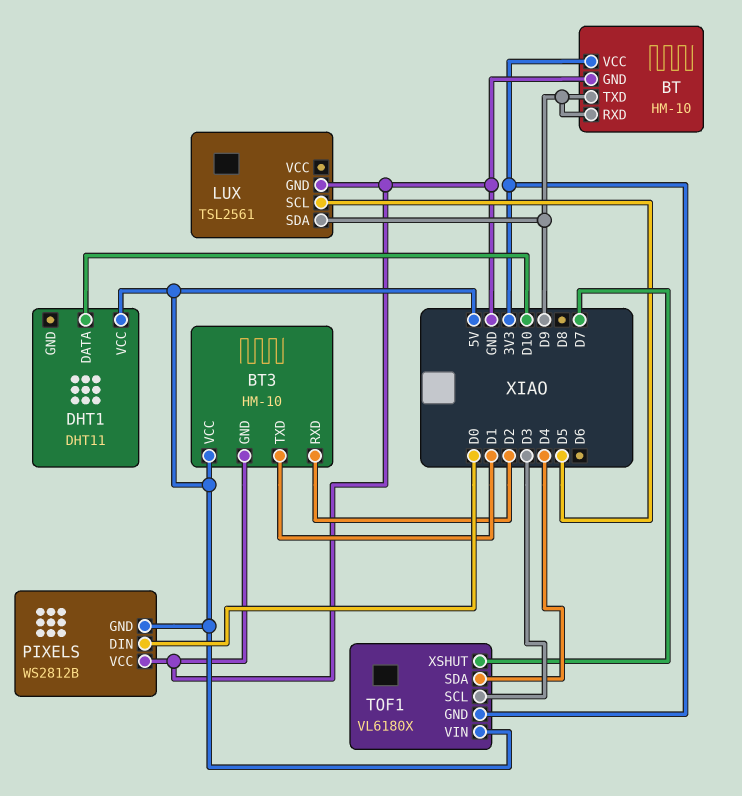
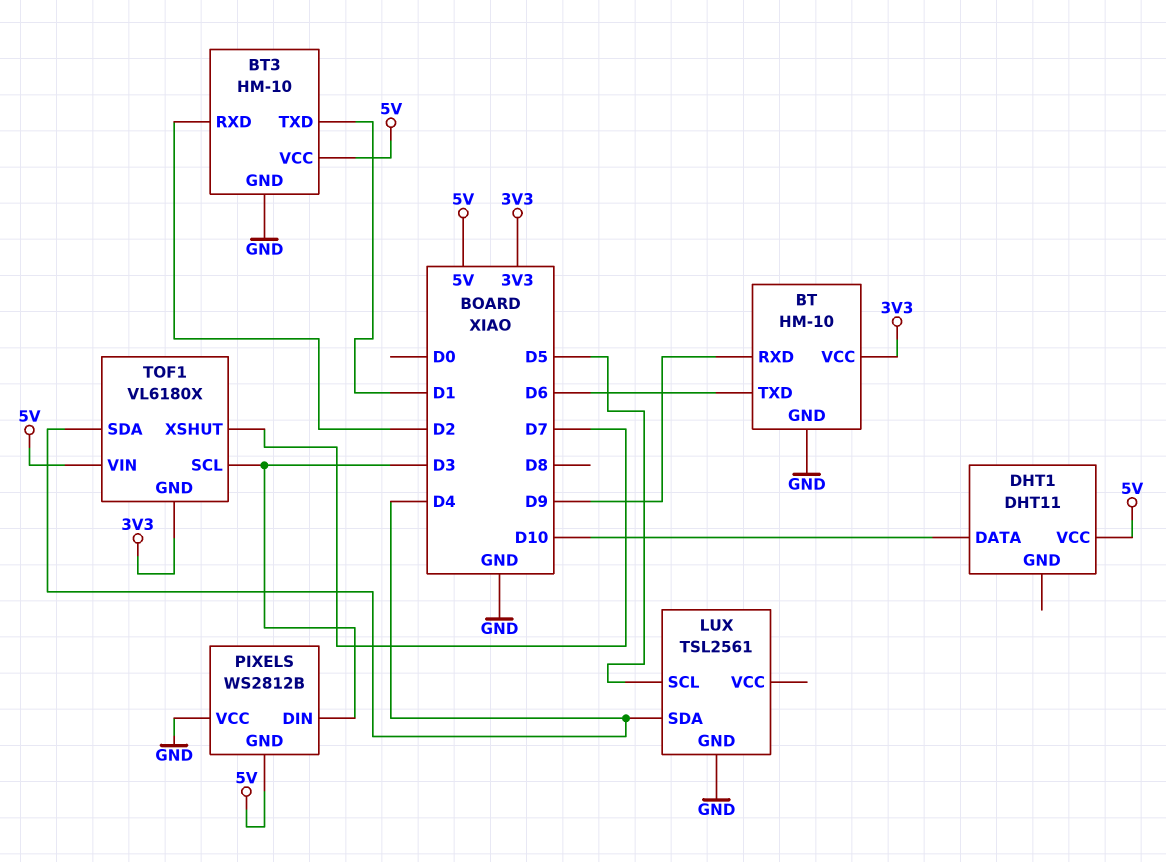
BT pin TXD: D9 -> D6
LUX pin SDA: D9 -> D4
PIXELS pin DIN: D0 -> D3

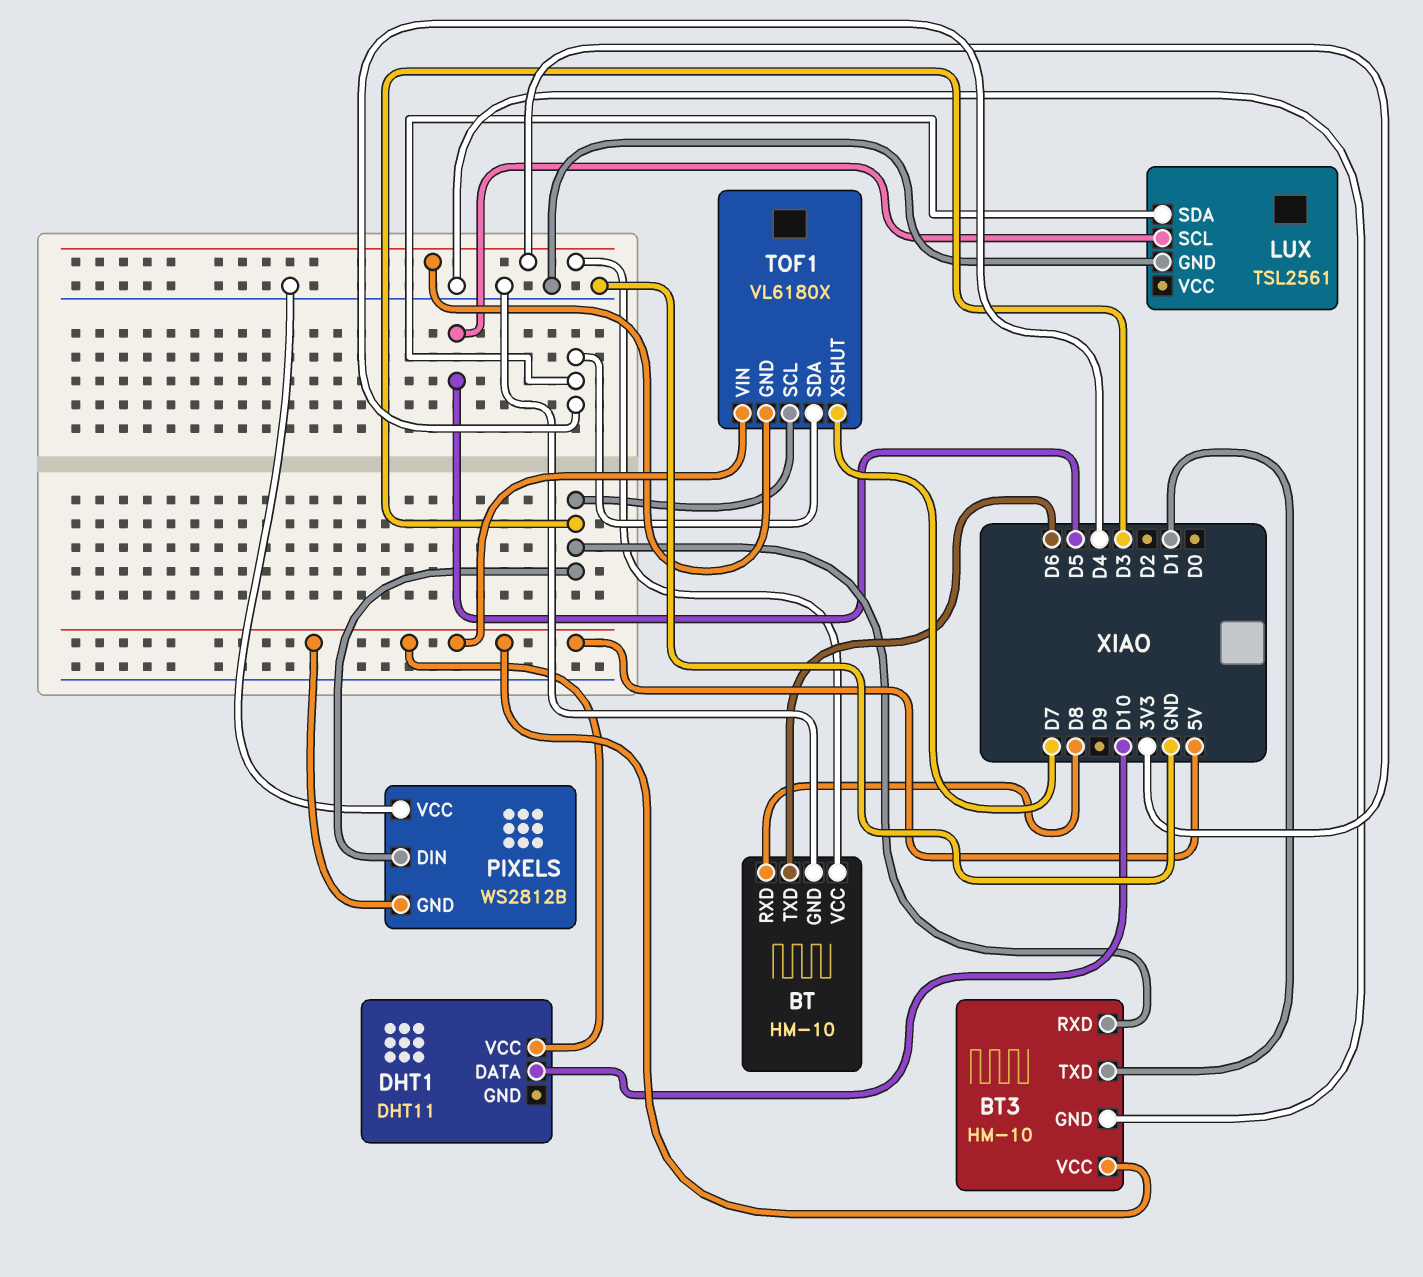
BT pin RXD: D9 -> D8
BT3 pin RXD: D2 -> D3

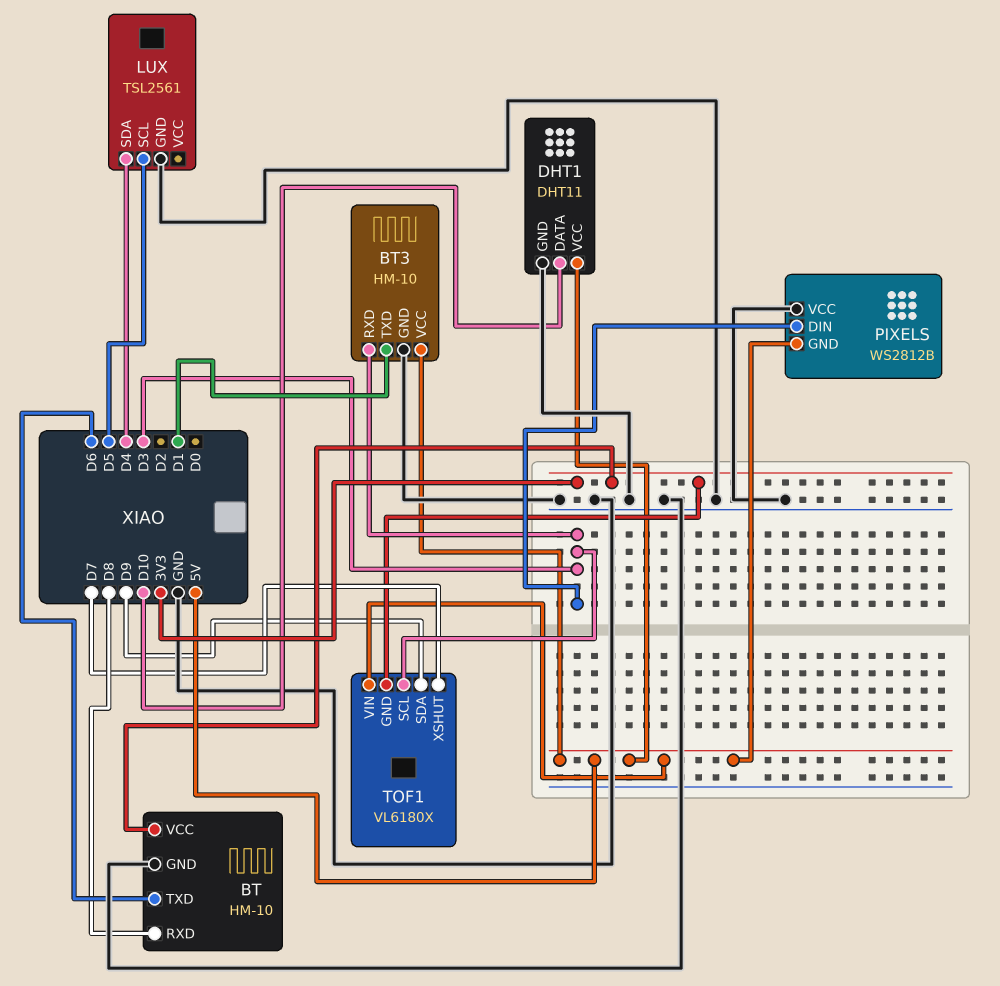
DHT1 pin GND: none -> GND
TOF1 pin SDA: D4 -> D9

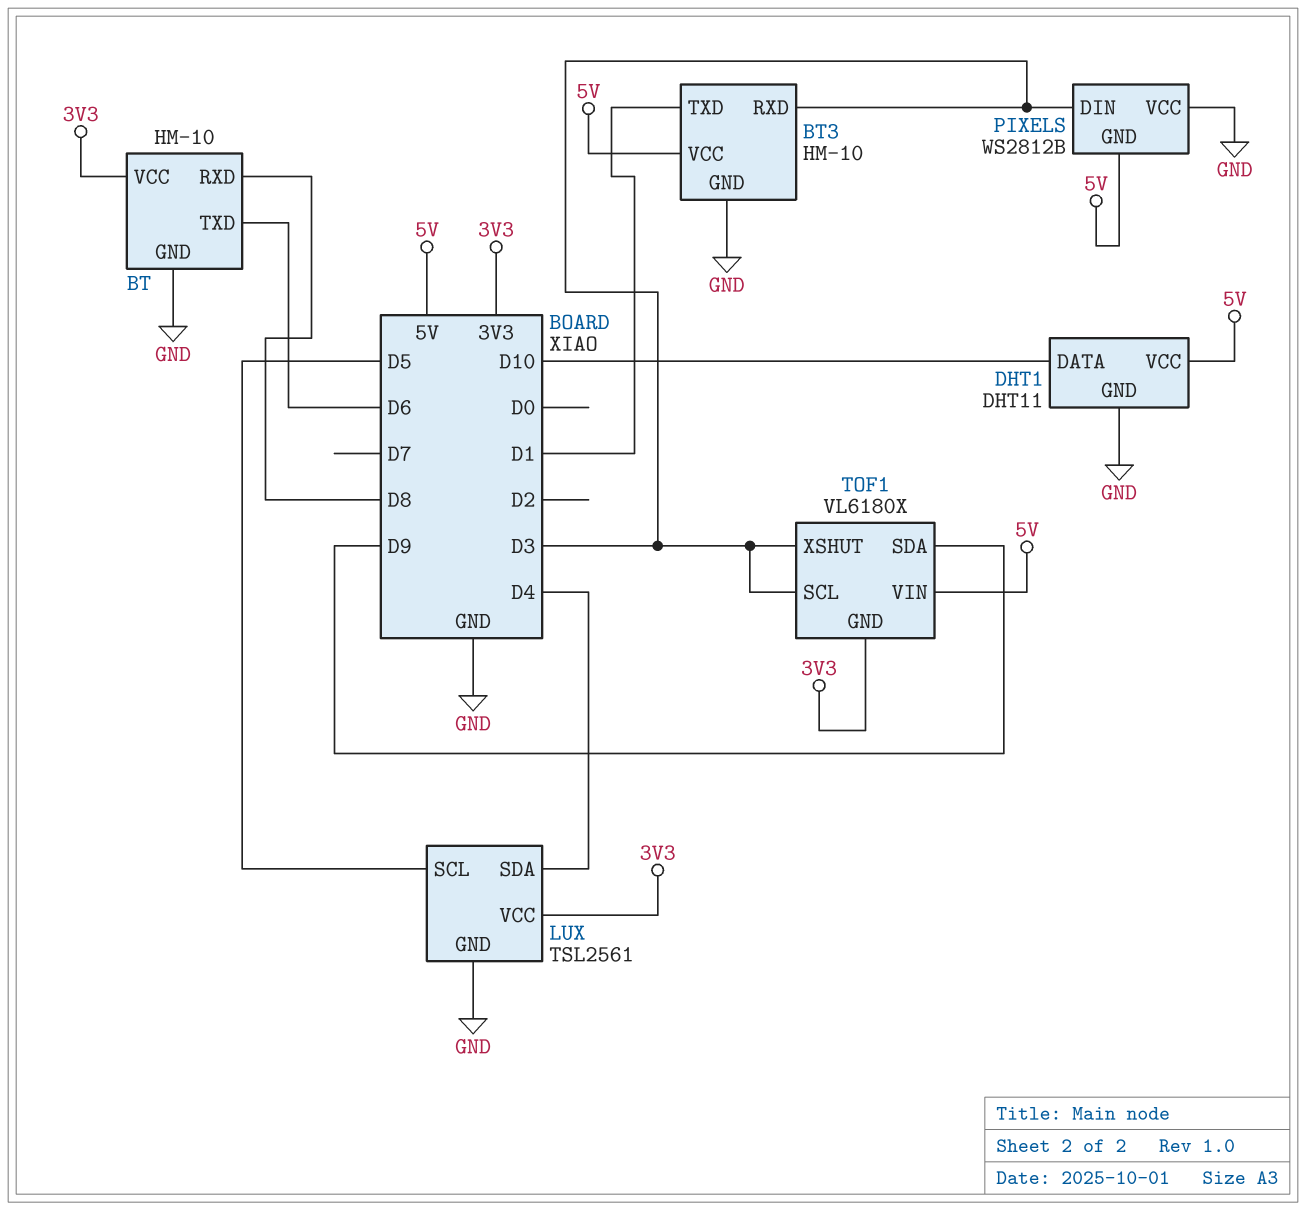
LUX pin VCC: none -> 3V3
TOF1 pin XSHUT: D7 -> D3

